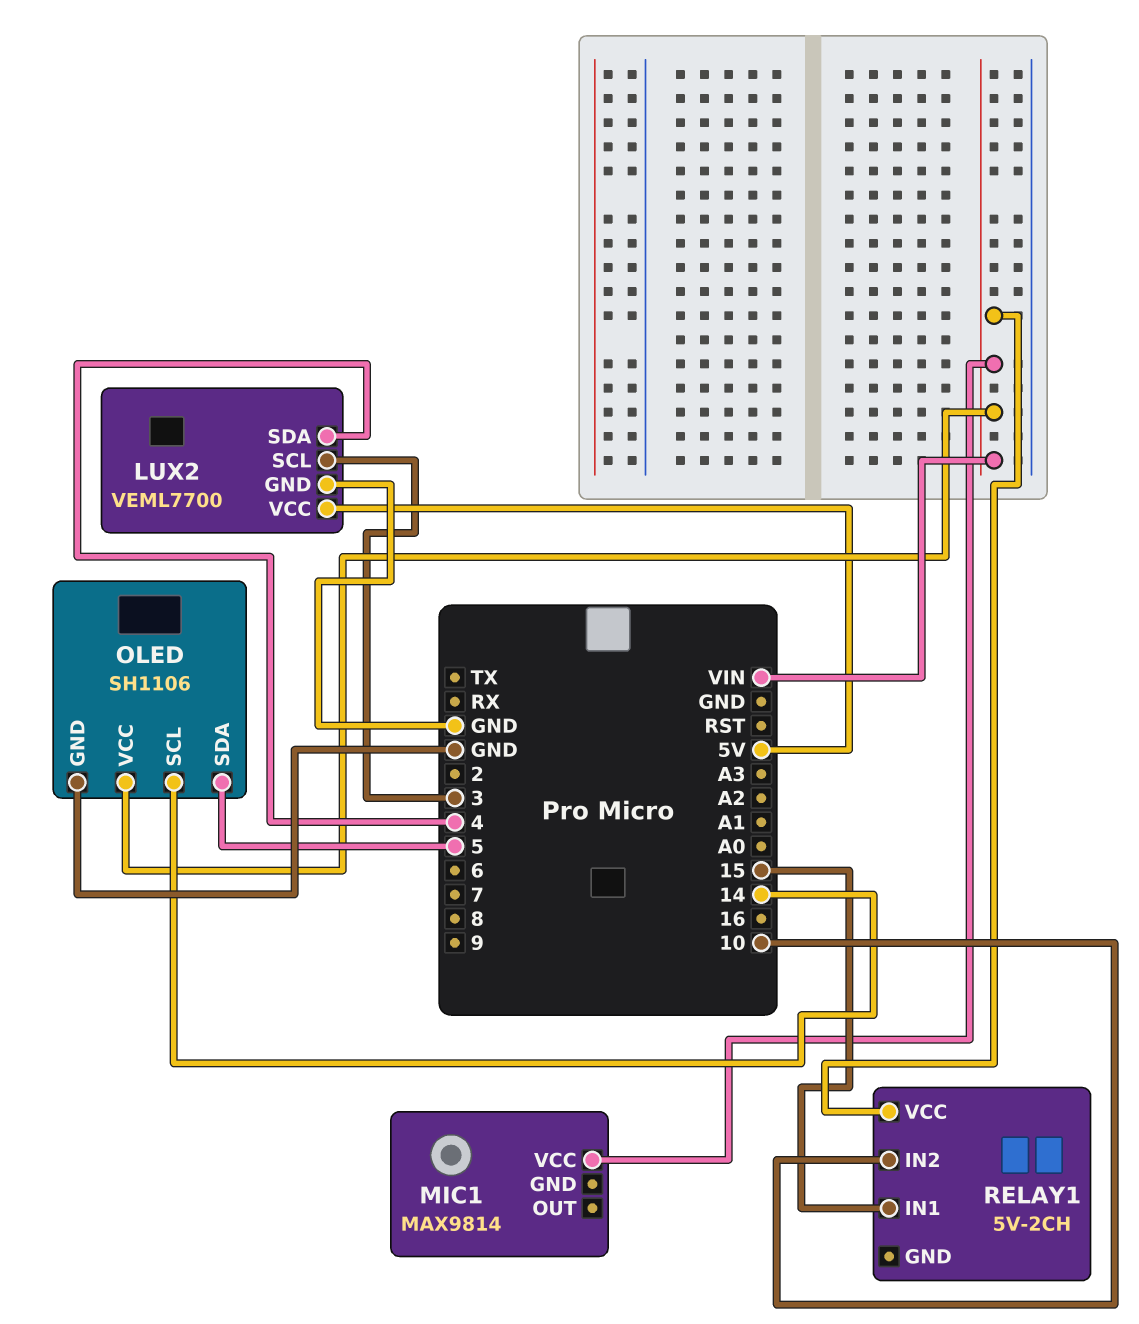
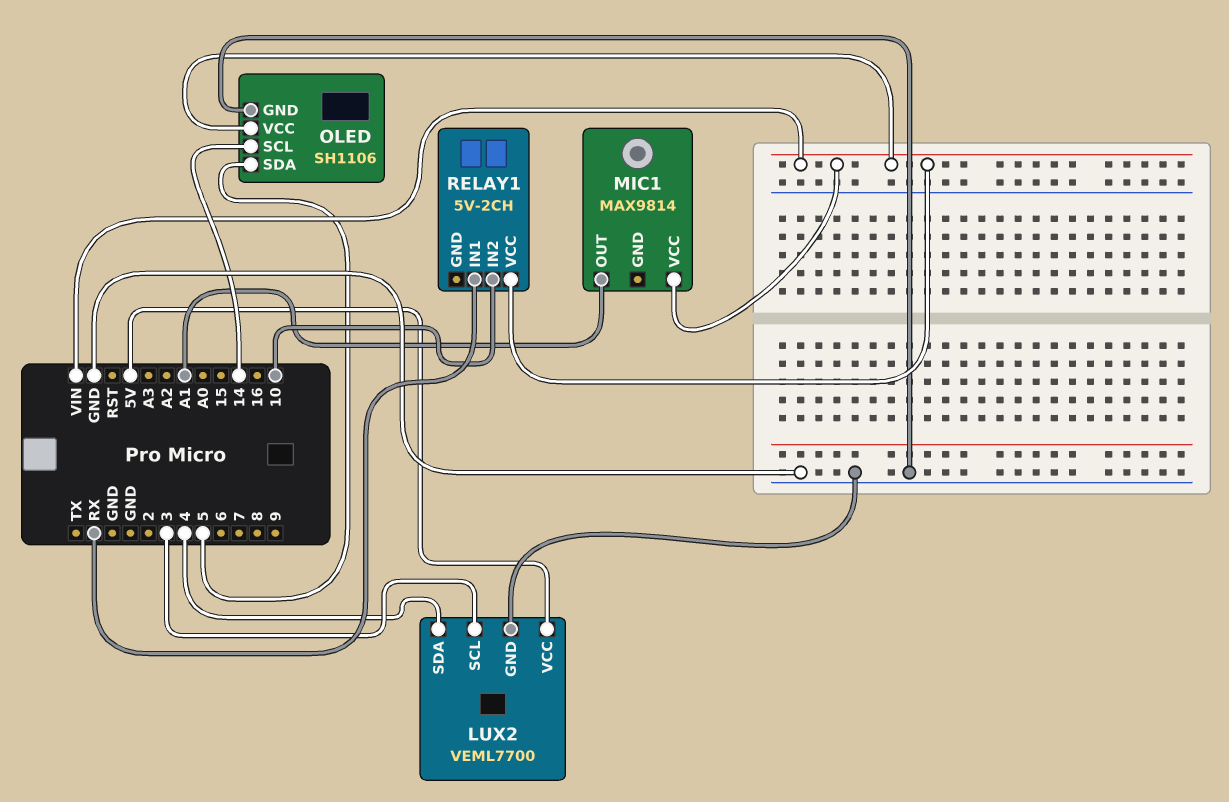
MIC1 pin OUT: none -> A1
RELAY1 pin IN1: 15 -> RX

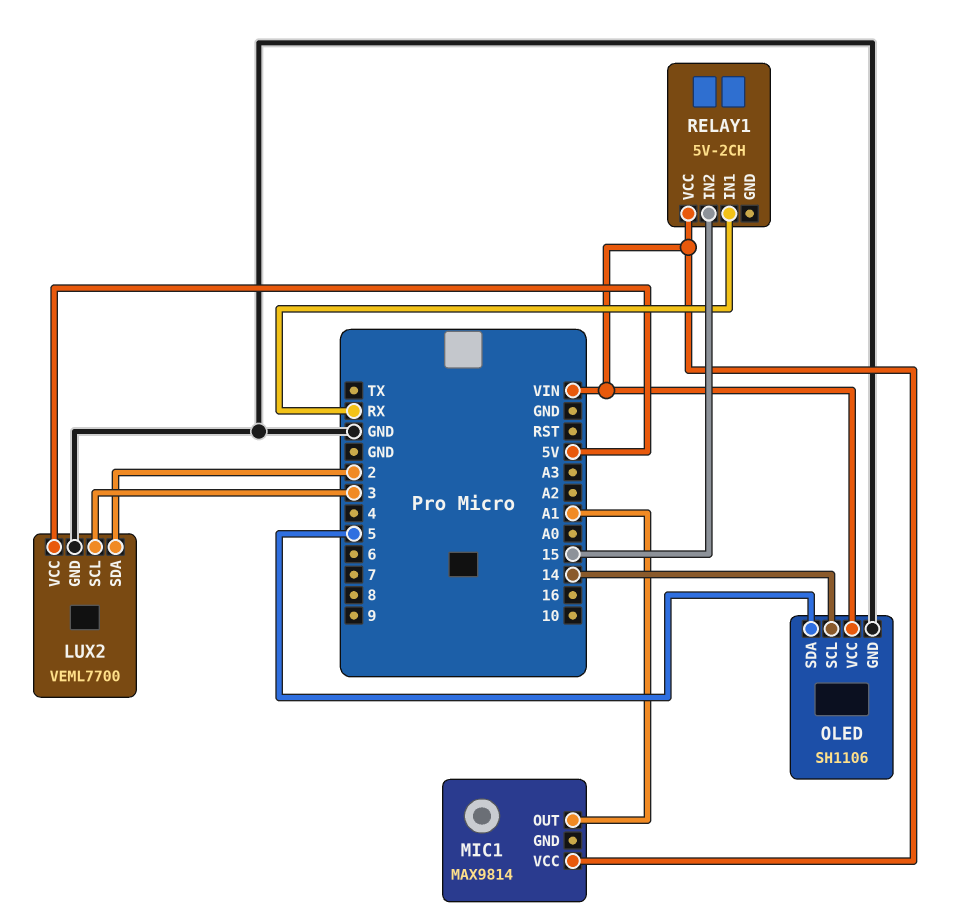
LUX2 pin SDA: 4 -> 2
RELAY1 pin IN2: 10 -> 15

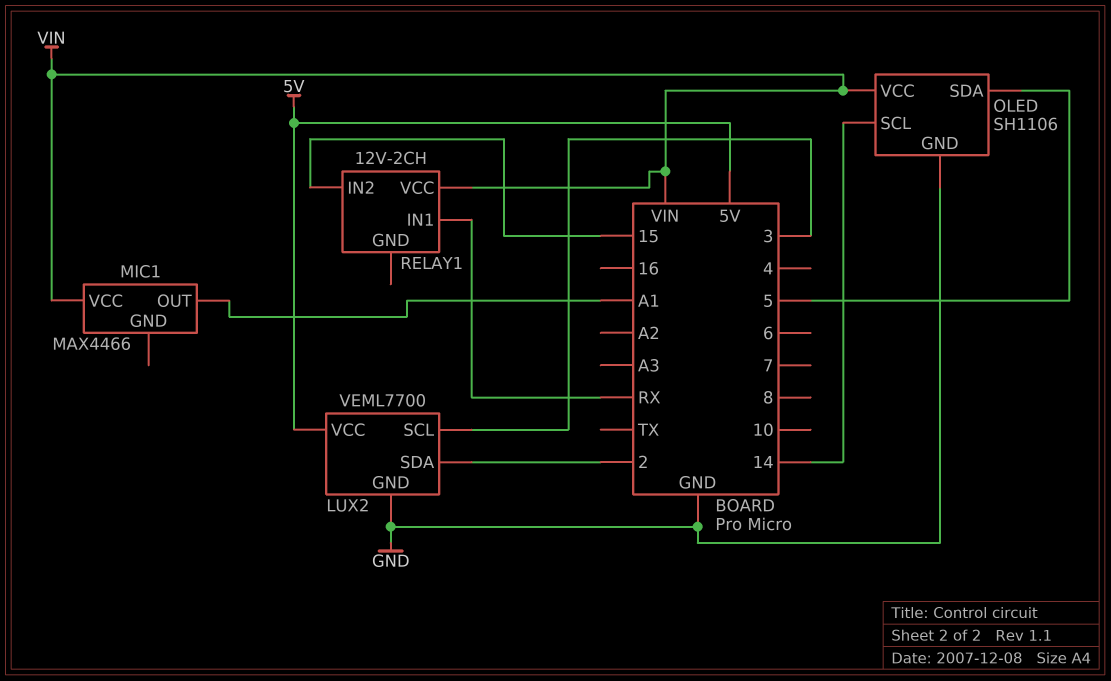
MIC1: MAX9814 -> MAX4466
RELAY1: 5V-2CH -> 12V-2CH

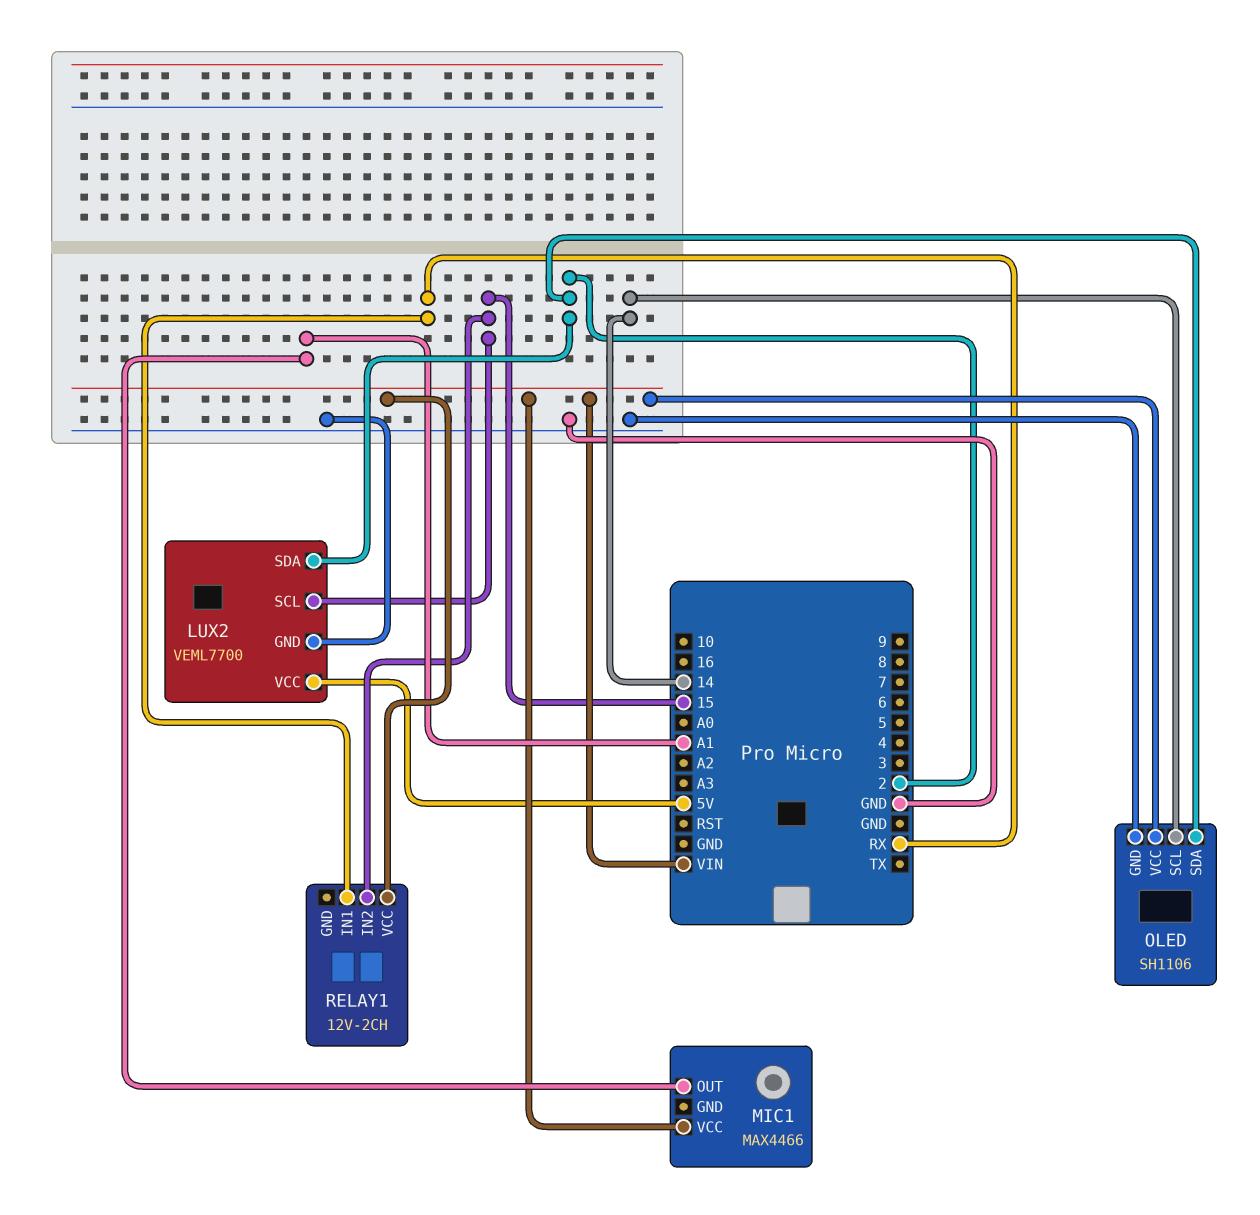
LUX2 pin SCL: 3 -> 15
OLED pin SDA: 5 -> 2

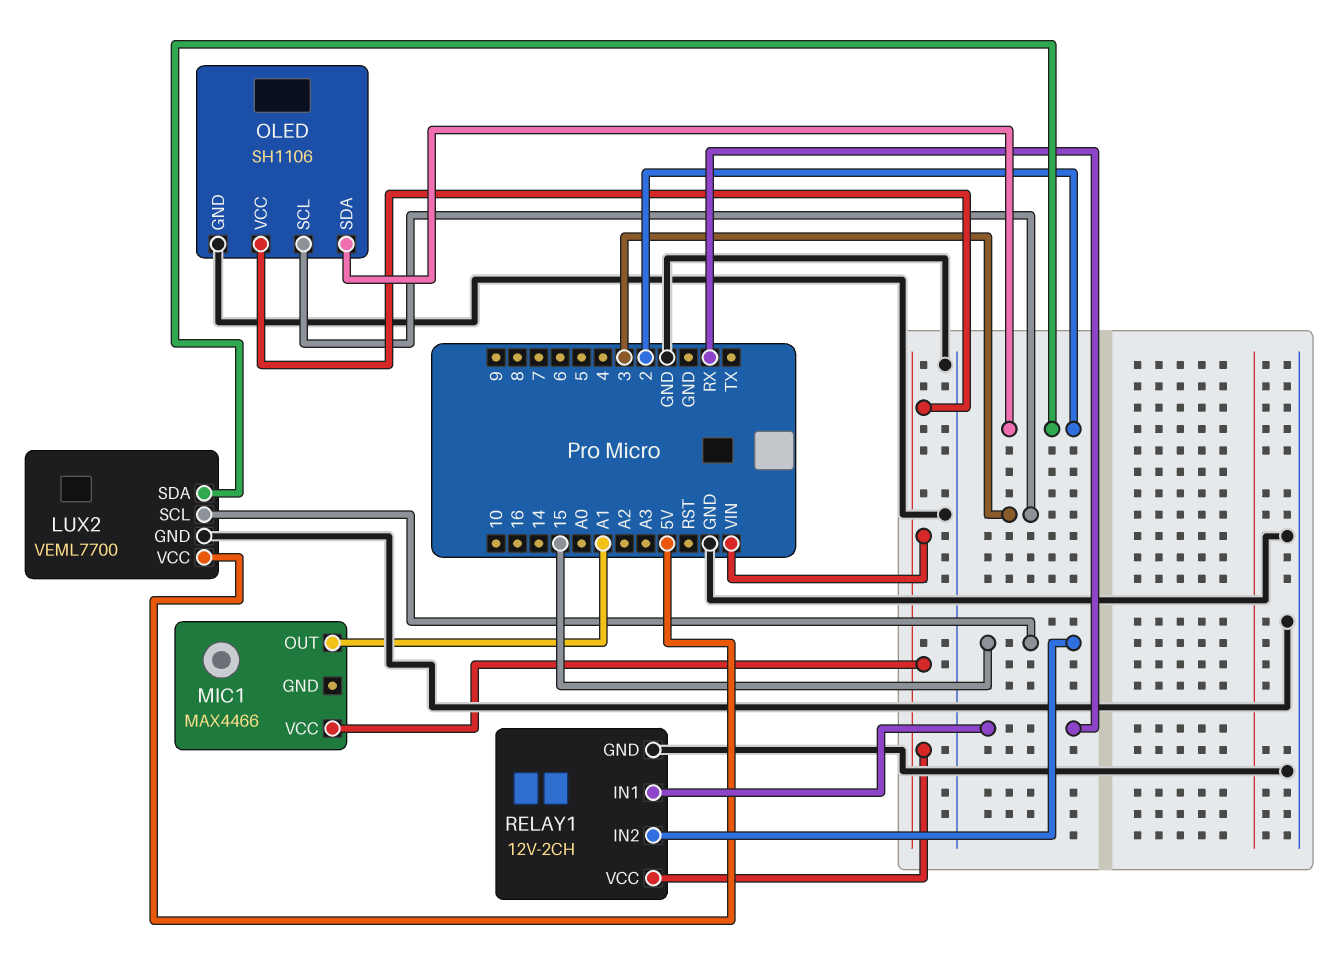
OLED pin SCL: 14 -> 3
RELAY1 pin GND: none -> GND

